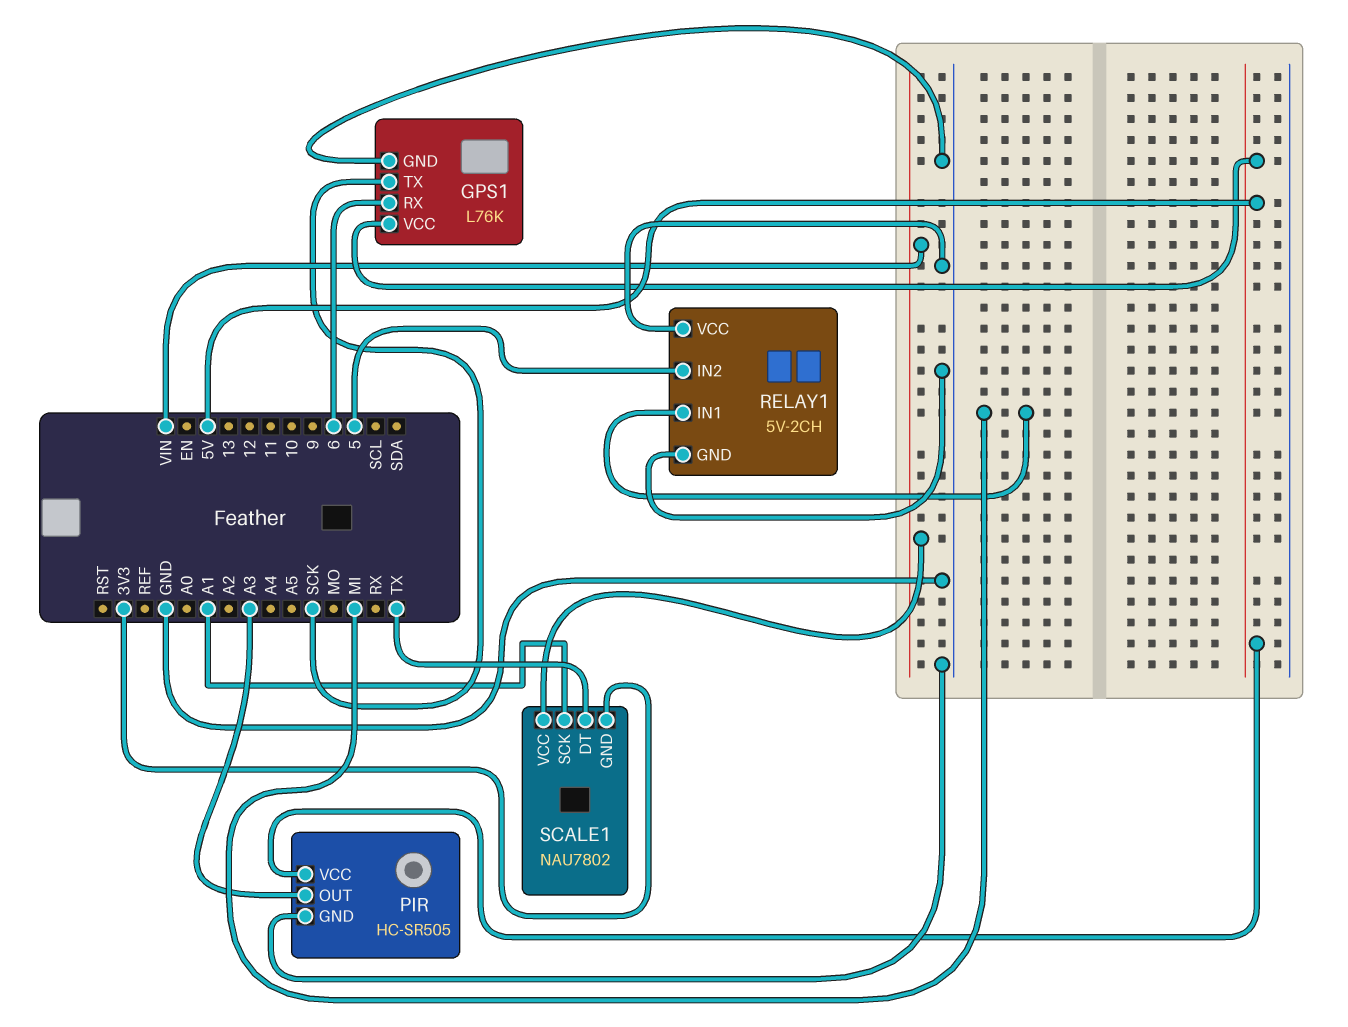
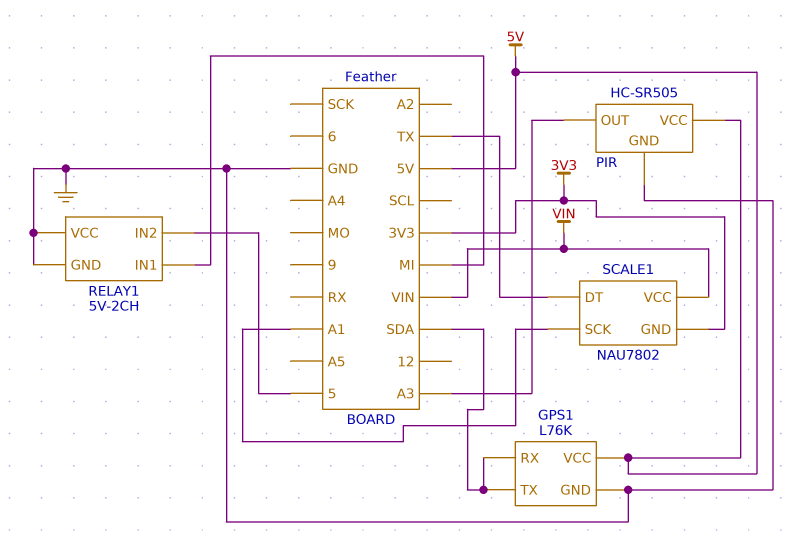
GPS1 pin RX: 6 -> SDA
GPS1 pin TX: SCK -> SDA

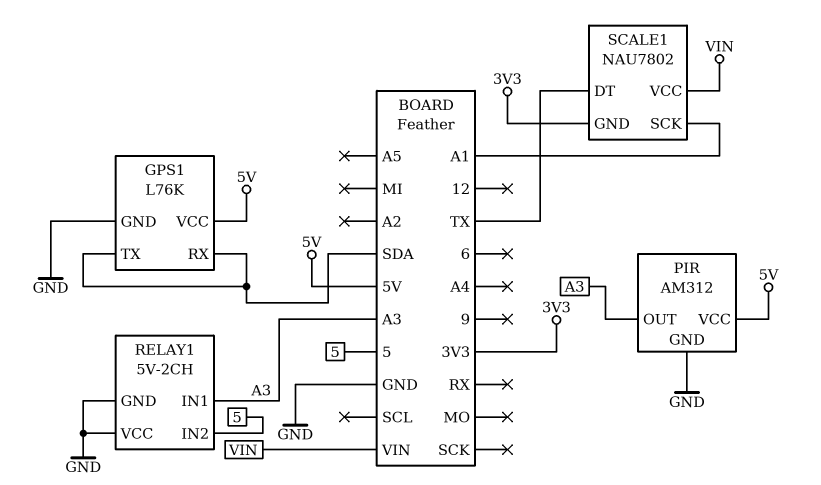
PIR: HC-SR505 -> AM312
RELAY1 pin IN1: MI -> A3

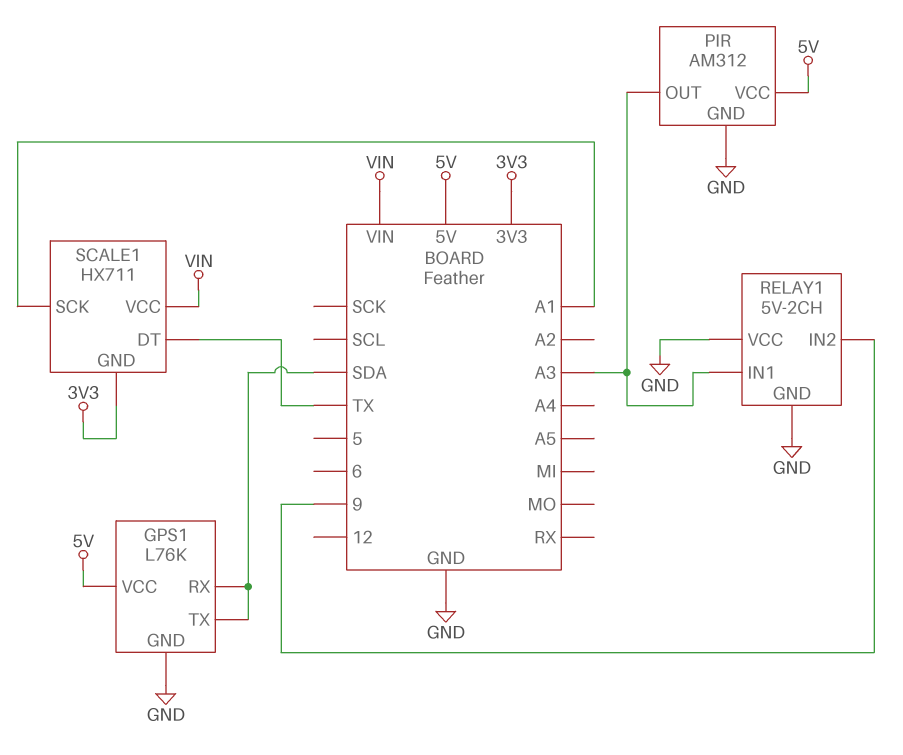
RELAY1 pin IN2: 5 -> 9
SCALE1: NAU7802 -> HX711

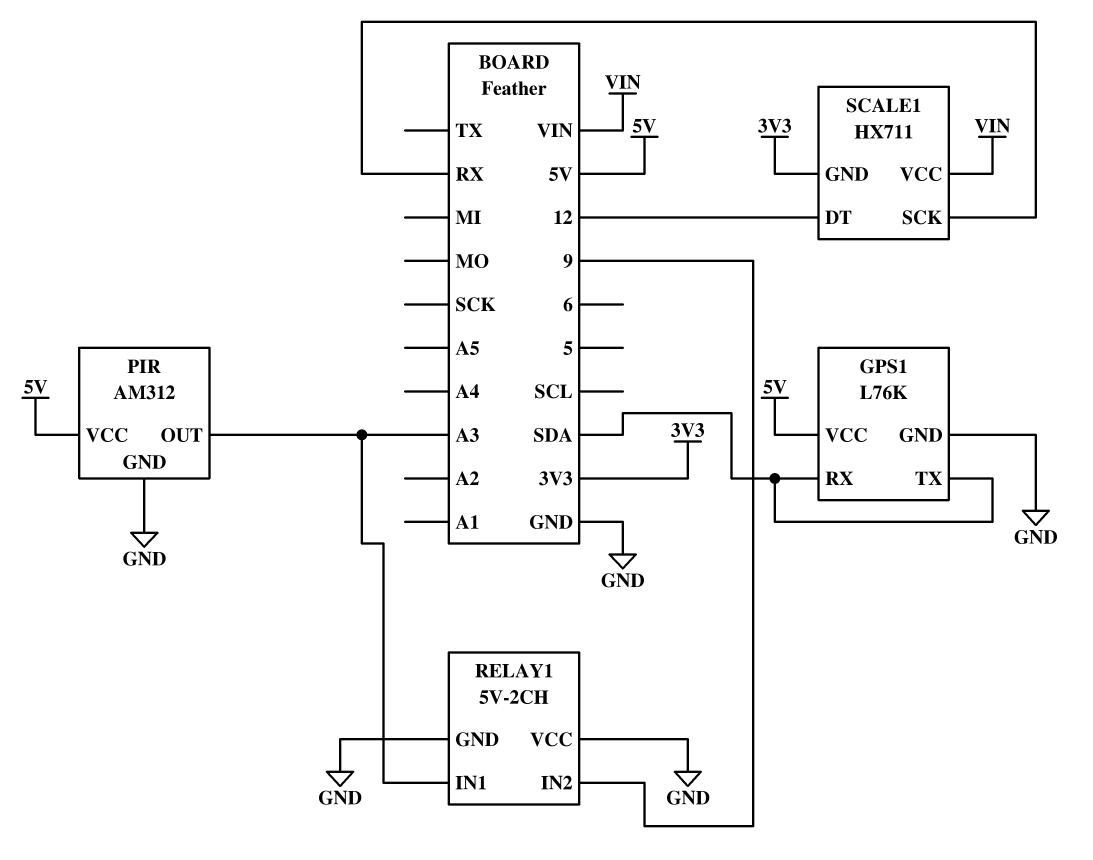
SCALE1 pin DT: TX -> 12
SCALE1 pin SCK: A1 -> RX

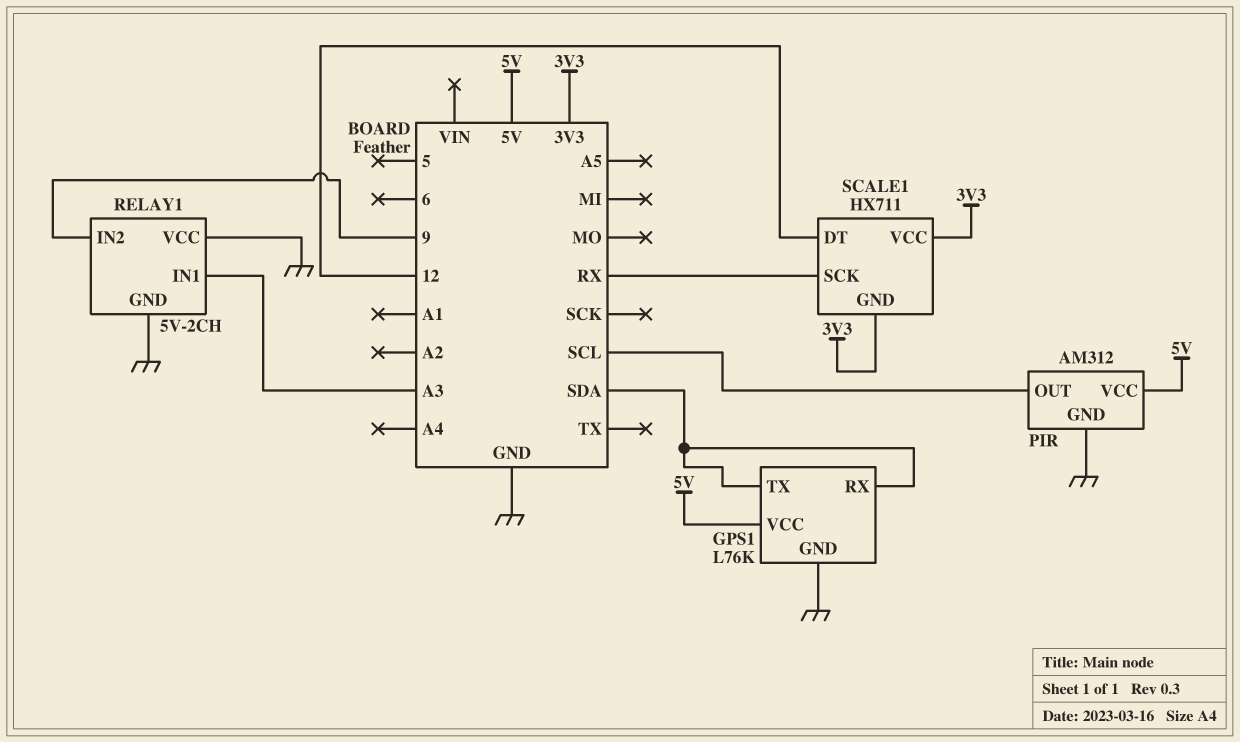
PIR pin OUT: A3 -> SCL
SCALE1 pin VCC: VIN -> 3V3

